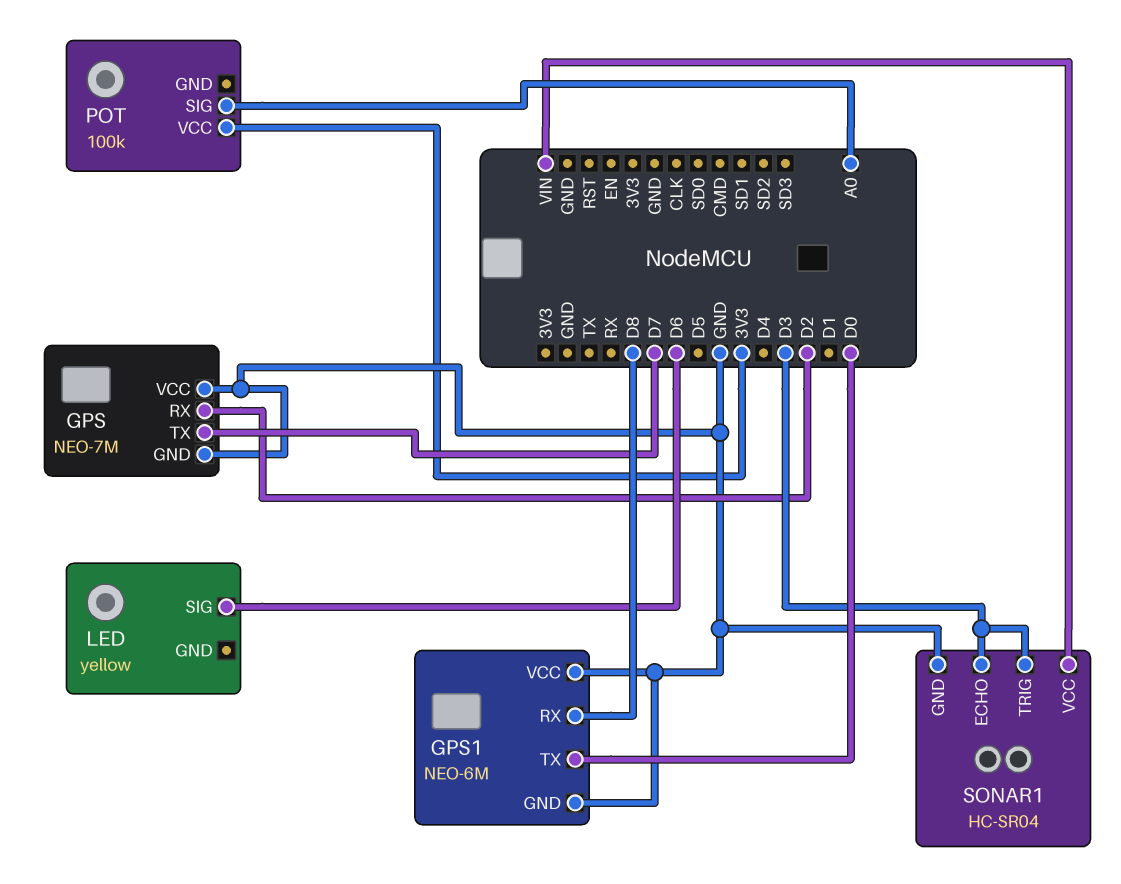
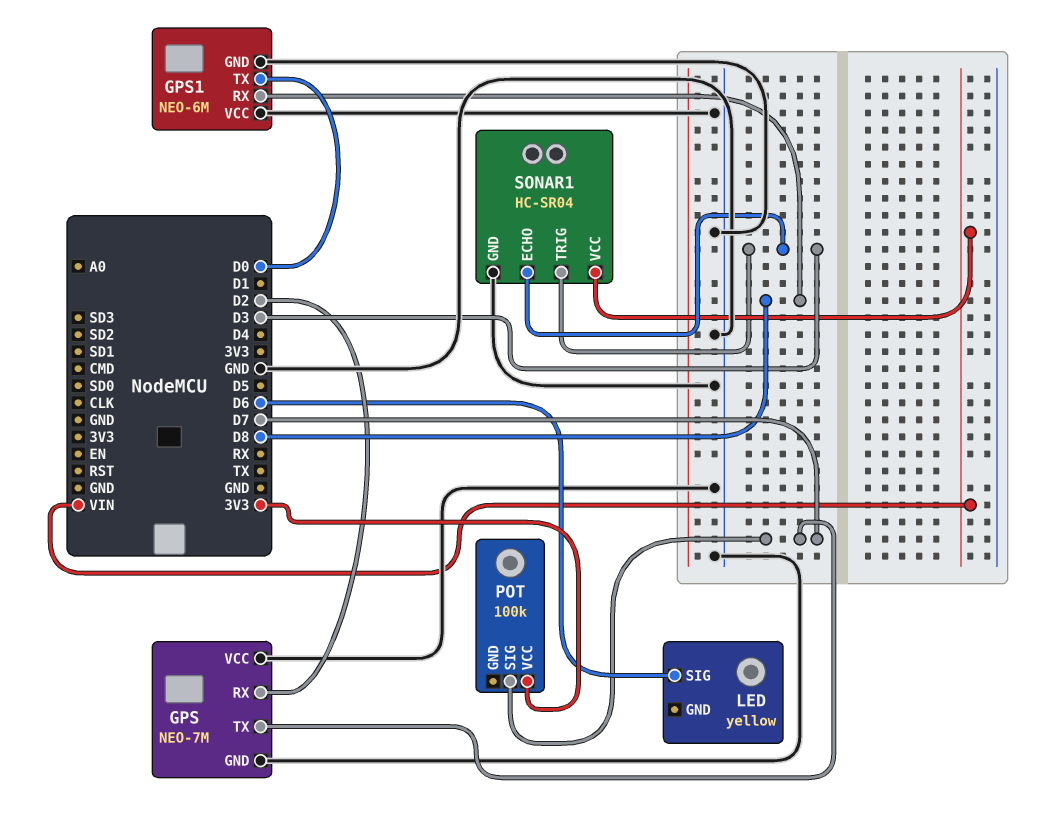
POT pin SIG: A0 -> D7

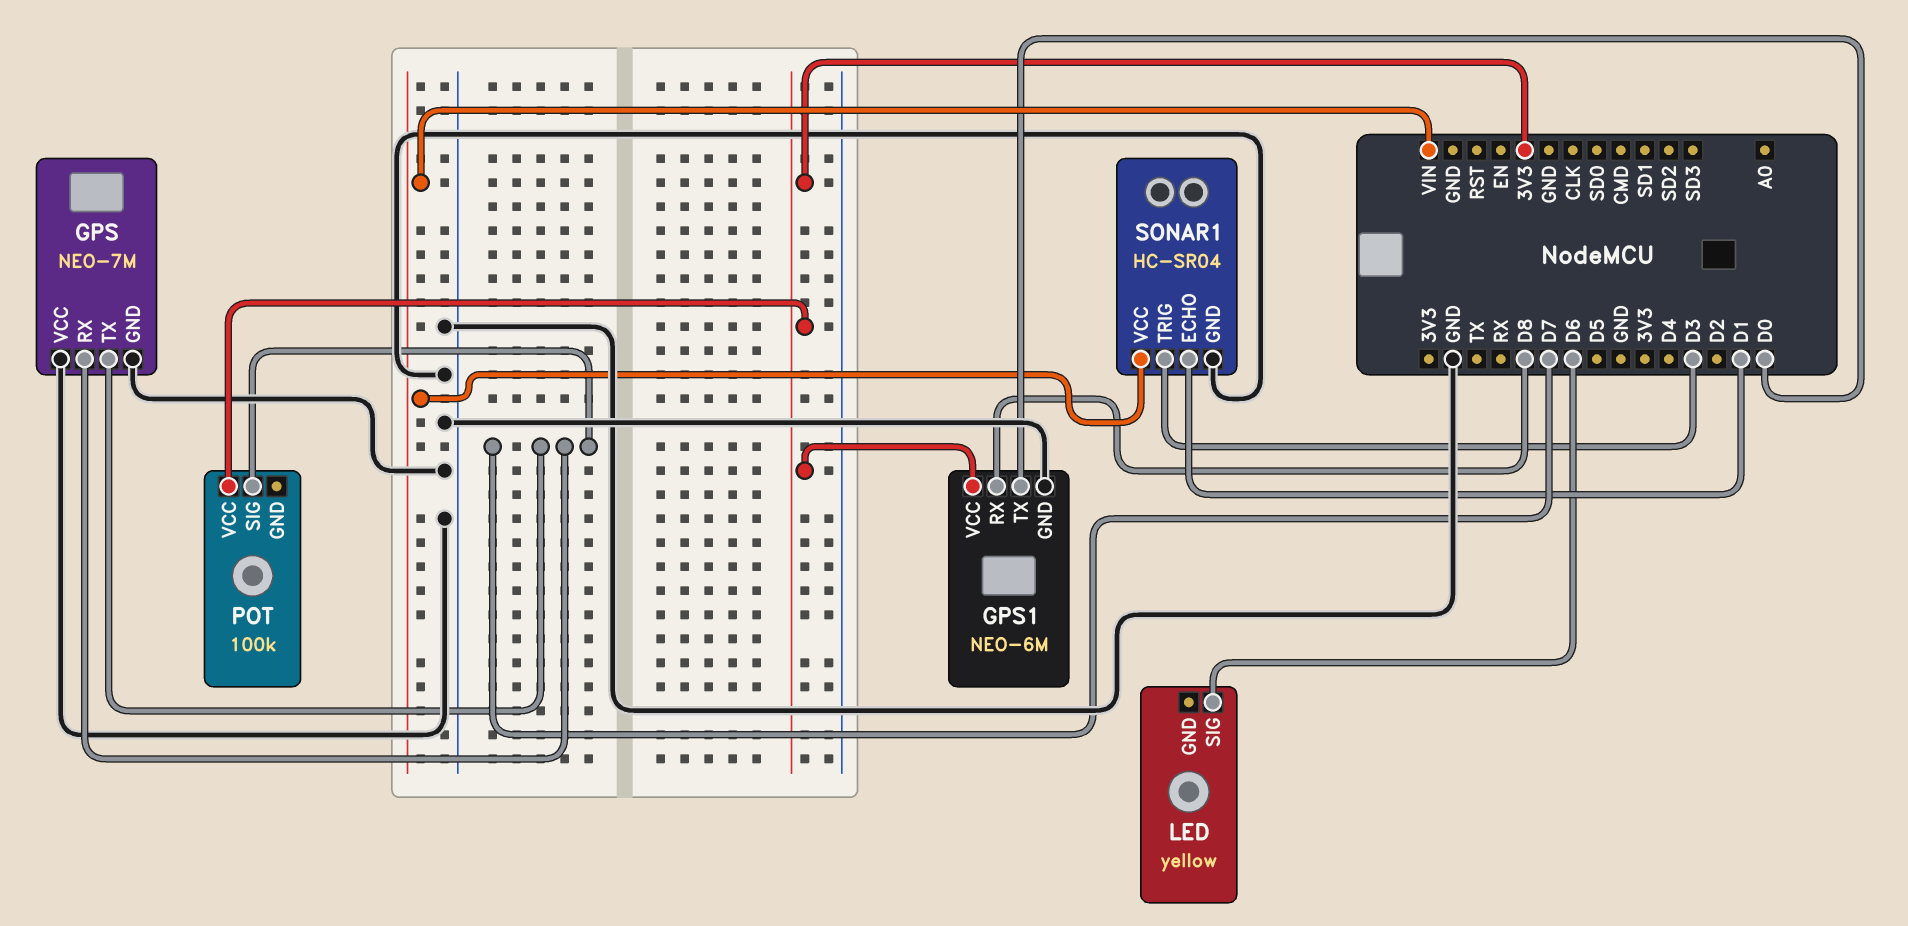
GPS pin RX: D2 -> D7
GPS1 pin VCC: GND -> 3V3
SONAR1 pin ECHO: D3 -> D1

